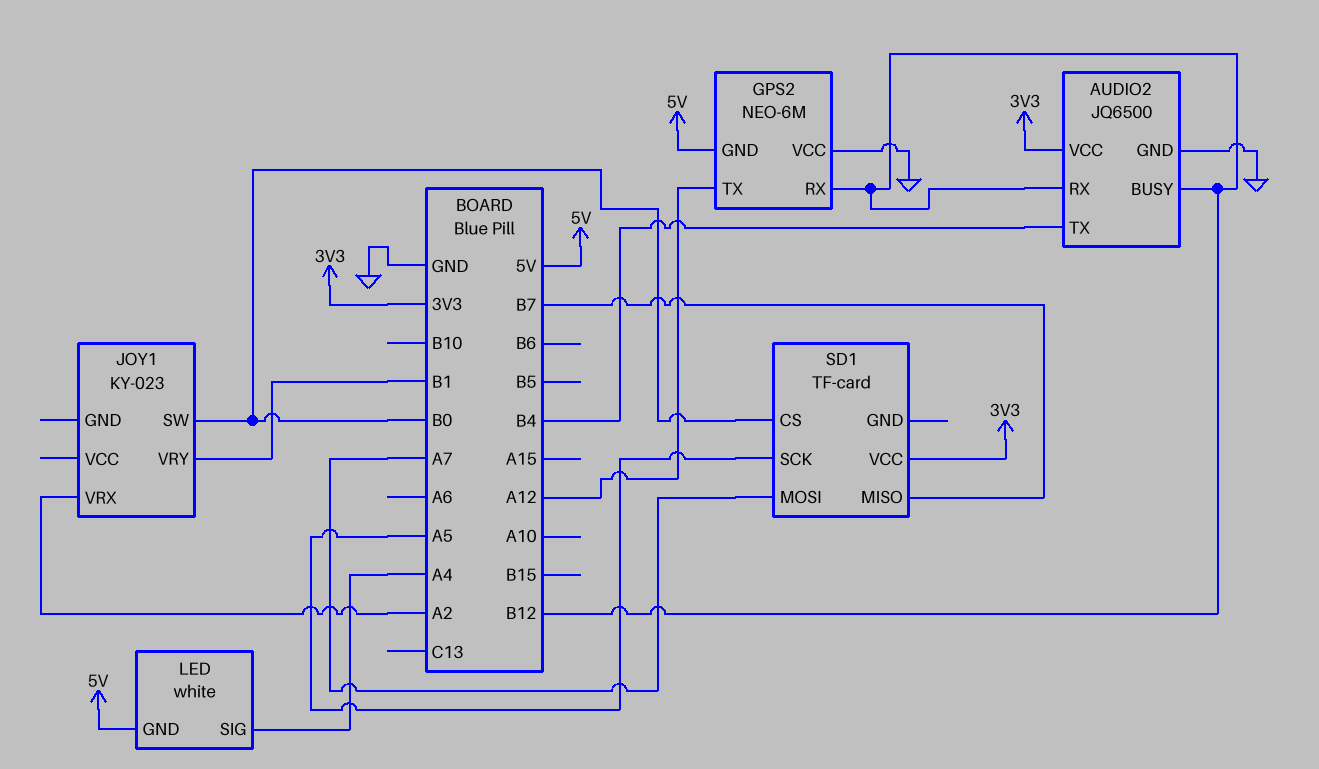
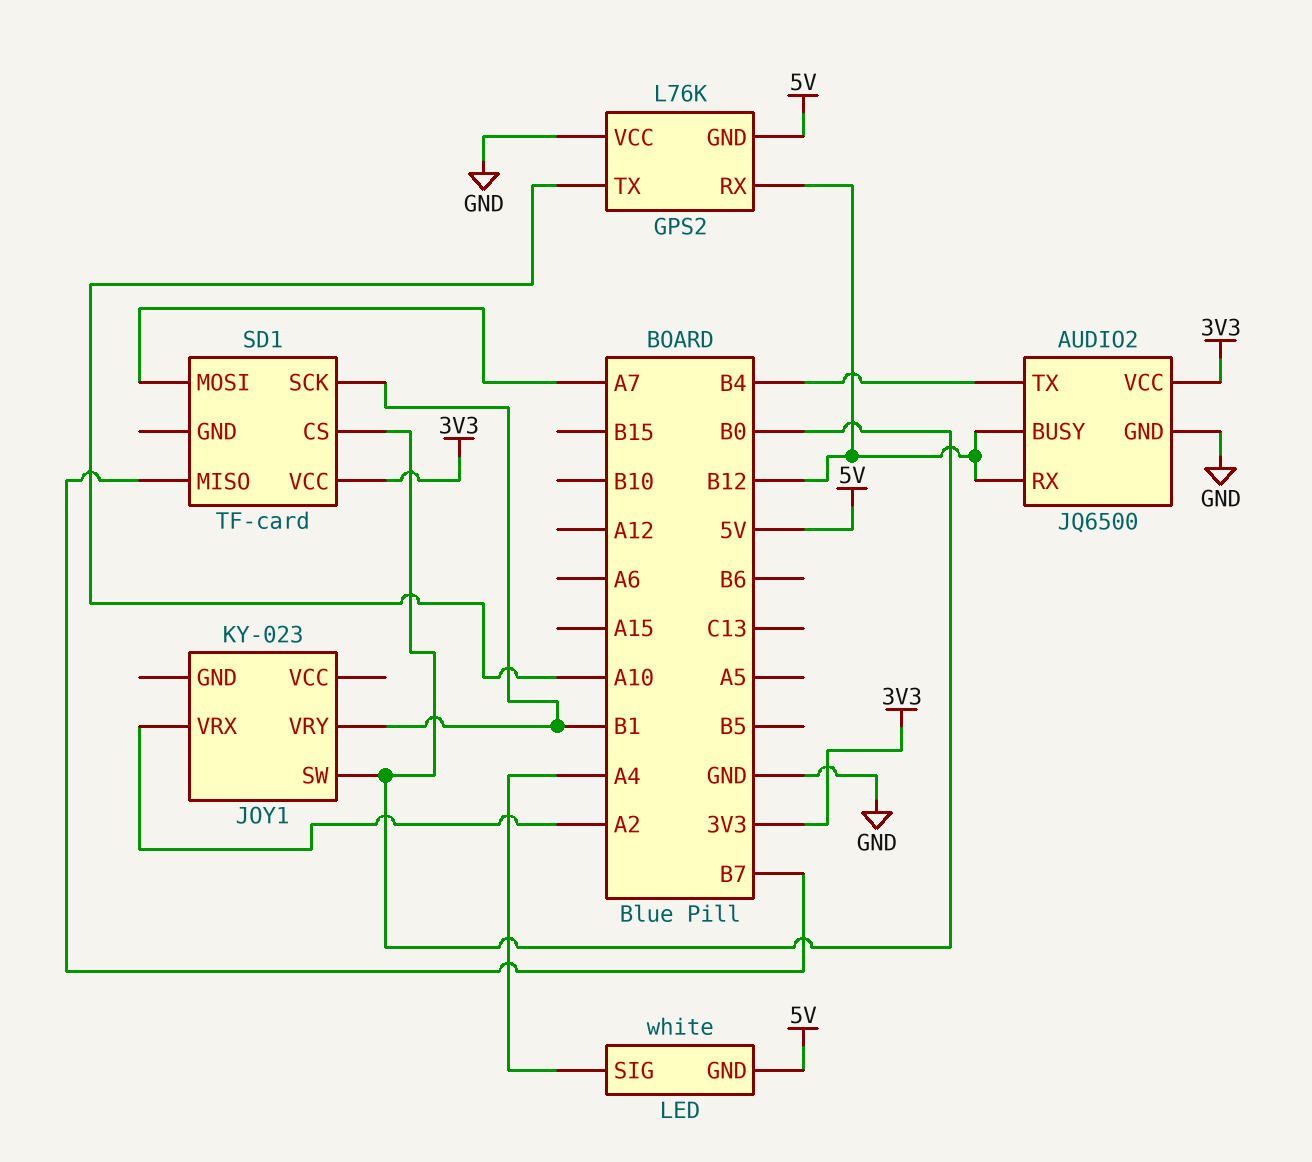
GPS2: NEO-6M -> L76K
GPS2 pin TX: A12 -> A10
SD1 pin SCK: A5 -> B1

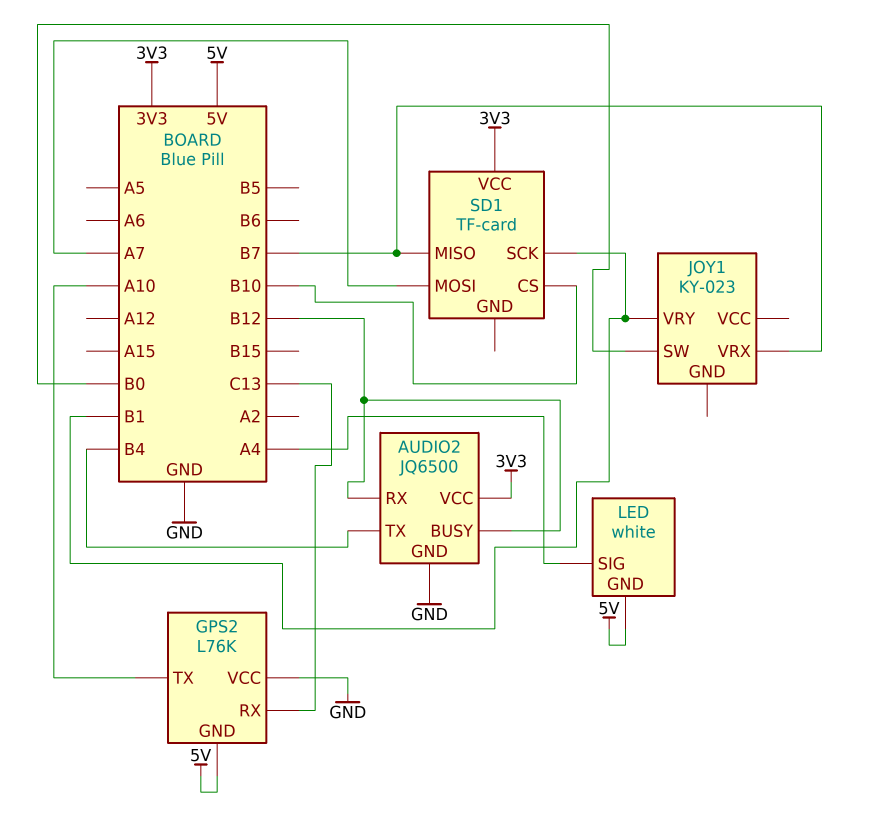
GPS2 pin RX: B12 -> C13
JOY1 pin VRX: A2 -> B7
SD1 pin CS: B0 -> B10

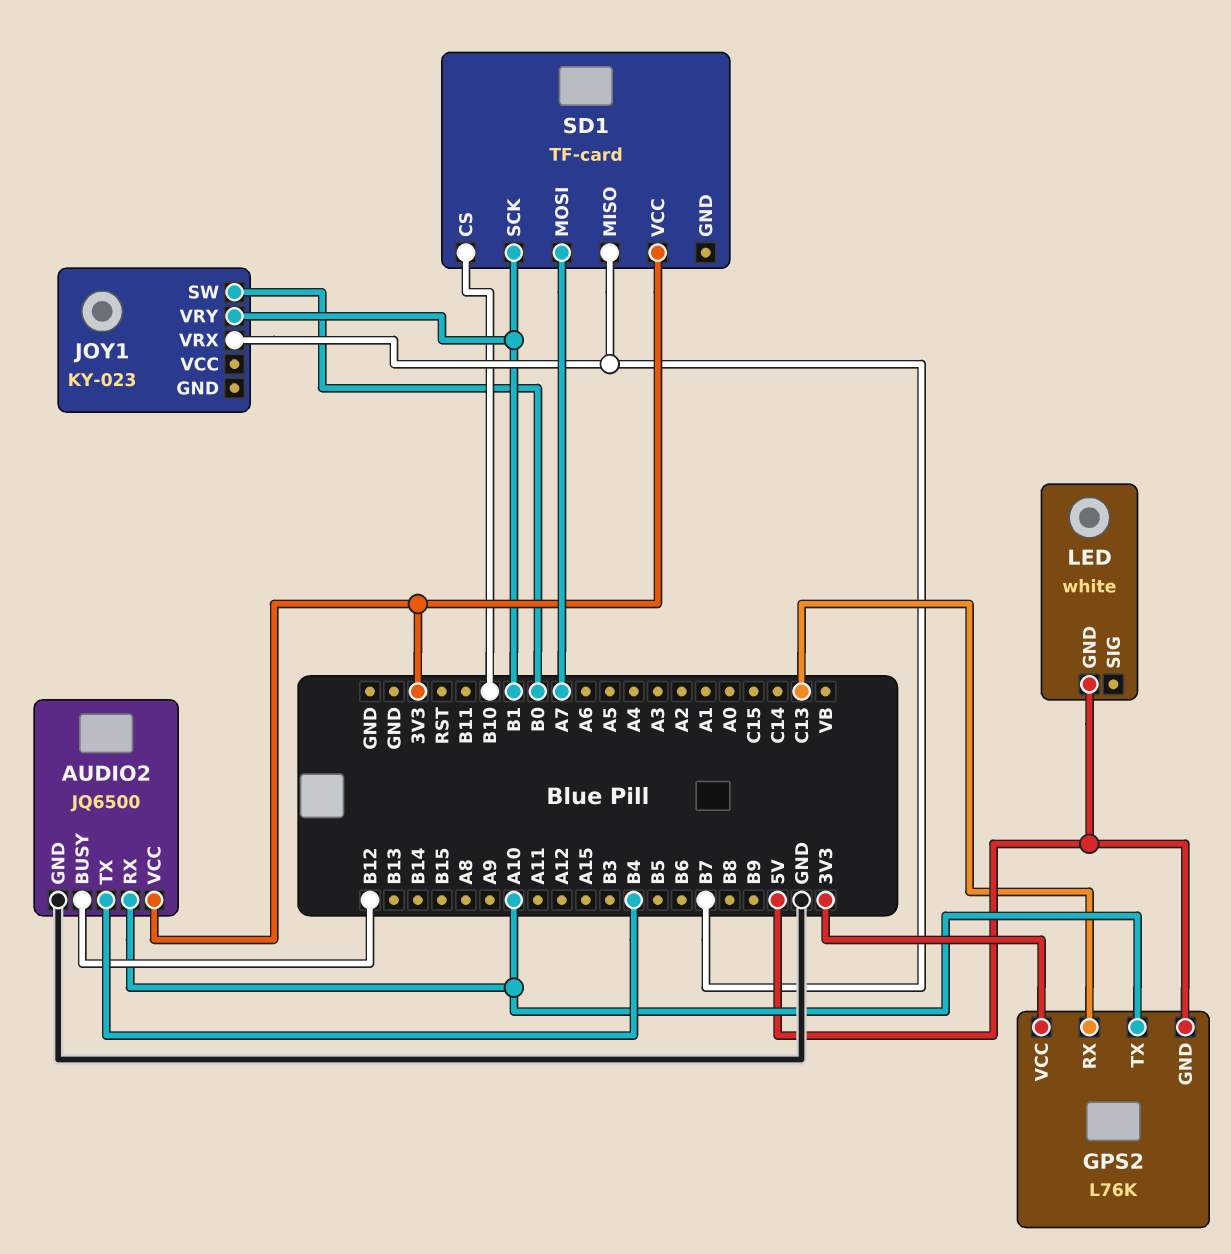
AUDIO2 pin RX: B12 -> A10
GPS2 pin VCC: GND -> 3V3
LED pin SIG: A4 -> none

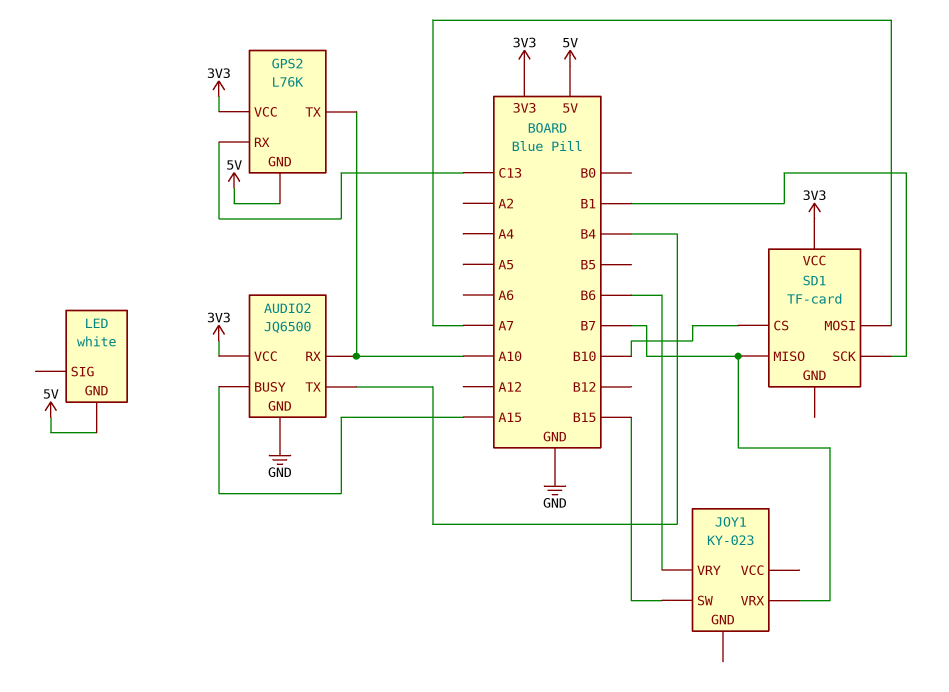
AUDIO2 pin BUSY: B12 -> A15
JOY1 pin SW: B0 -> B15
JOY1 pin VRY: B1 -> B6

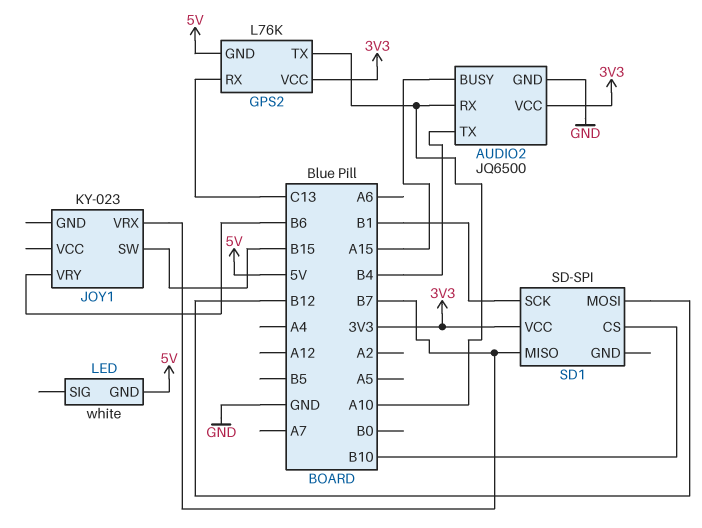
SD1: TF-card -> SD-SPI
SD1 pin MOSI: A7 -> B12

